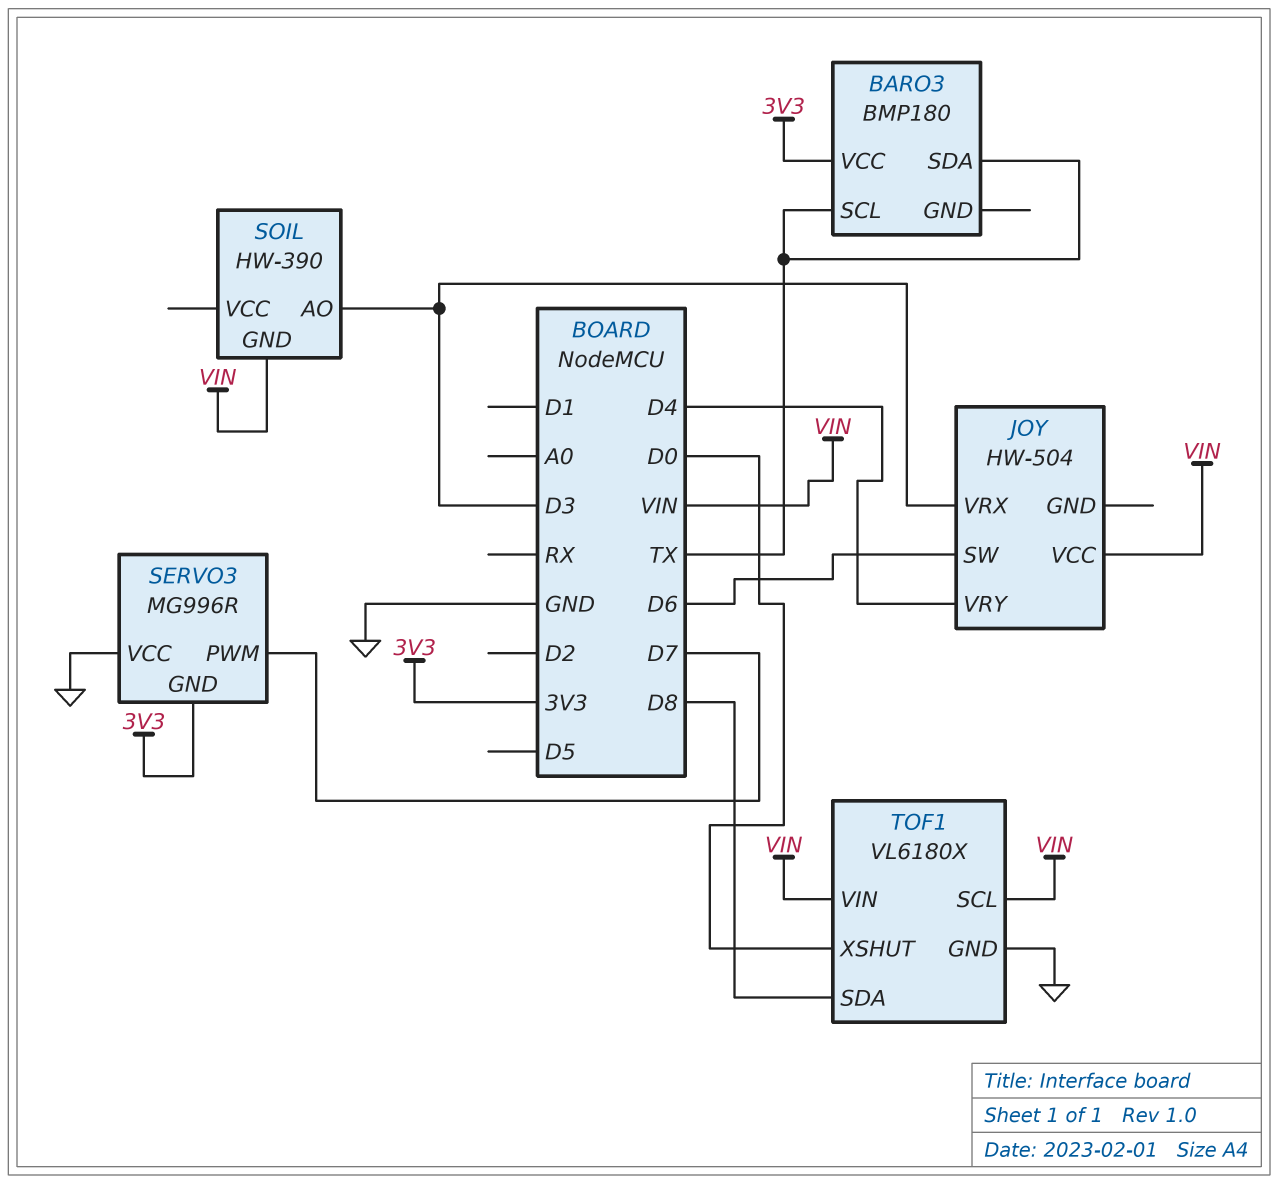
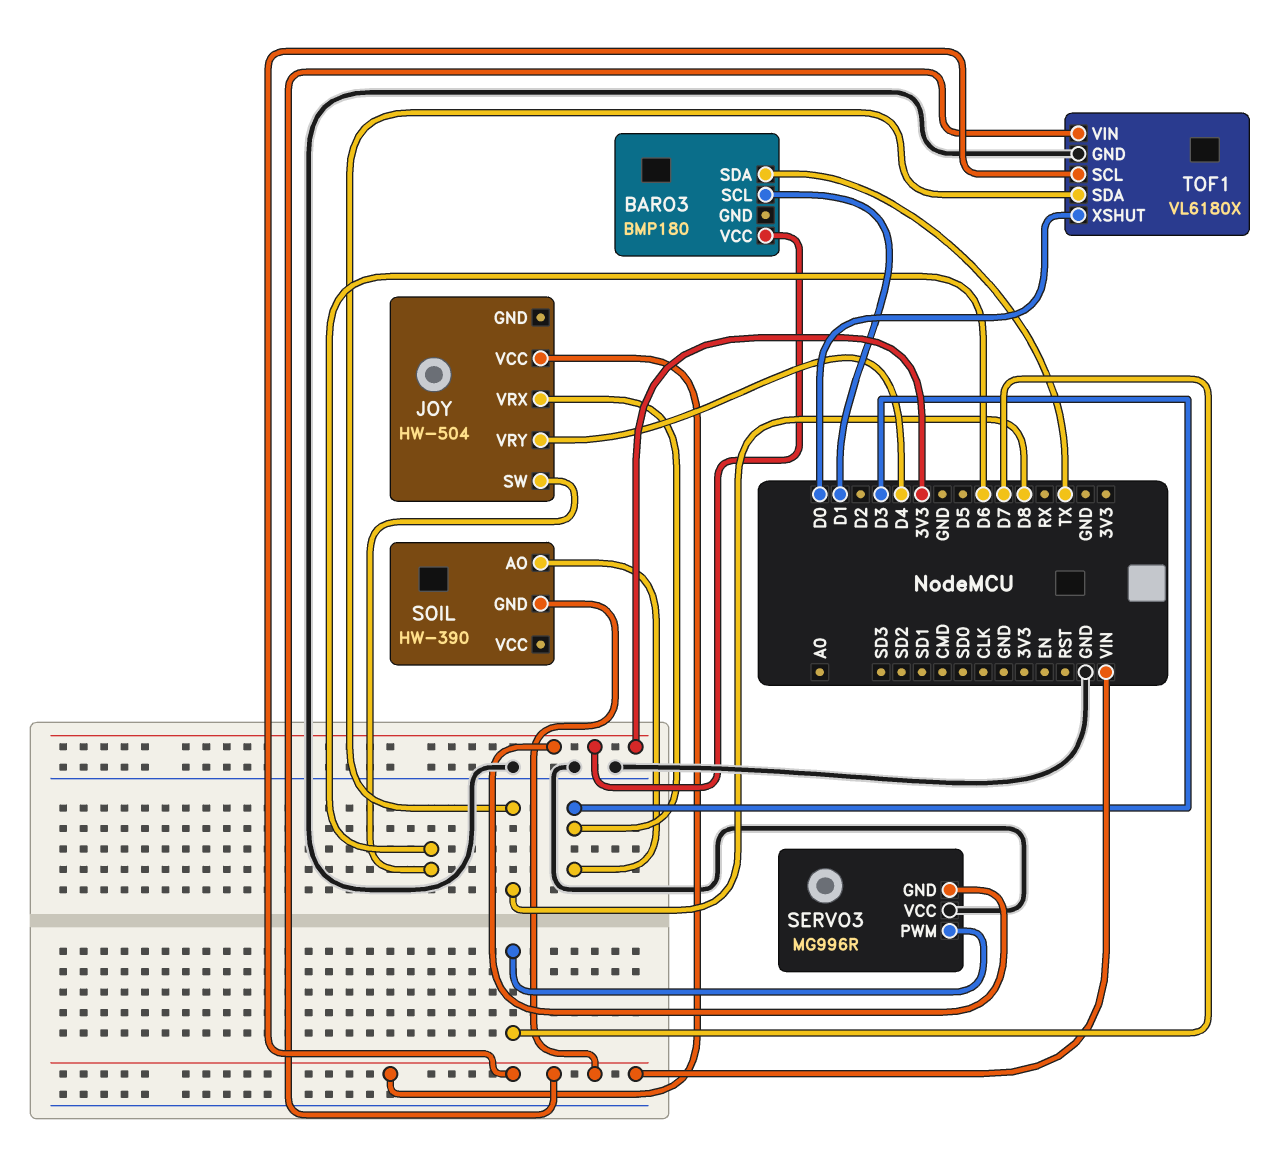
BARO3 pin SCL: TX -> D1

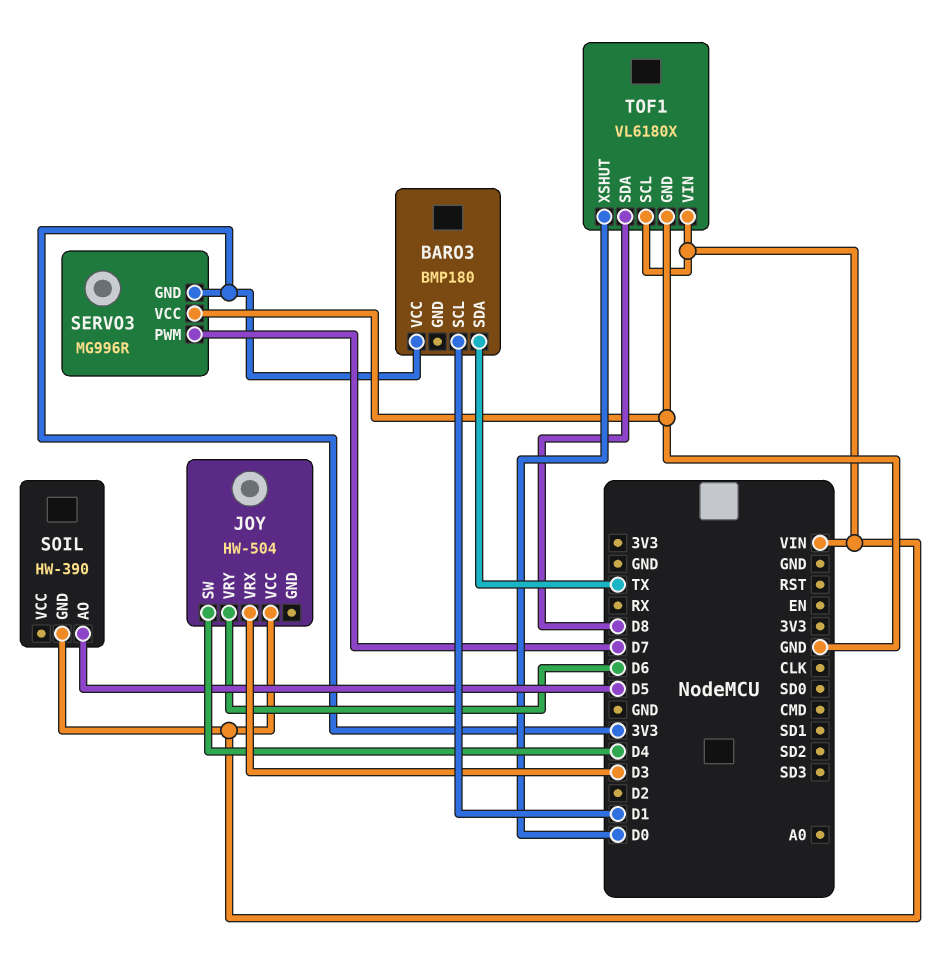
JOY pin SW: D6 -> D4
JOY pin VRY: D4 -> D6
SOIL pin AO: D3 -> D5

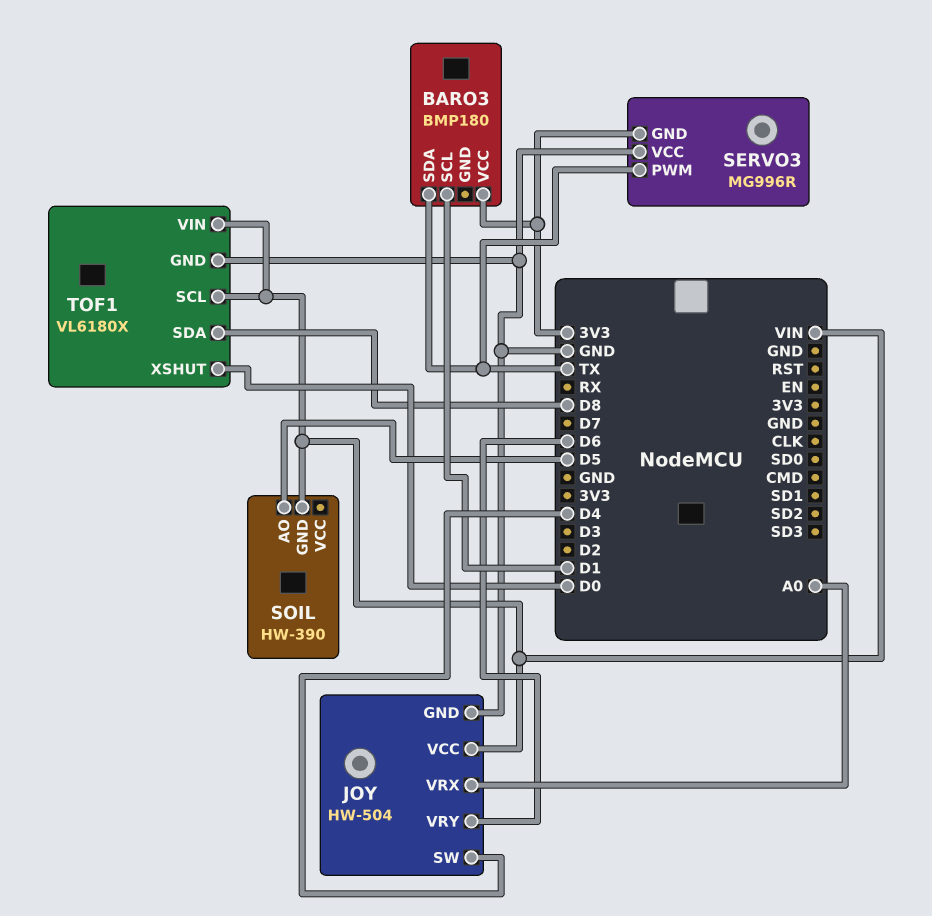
JOY pin GND: none -> GND
JOY pin VRX: D3 -> A0
SERVO3 pin PWM: D7 -> TX

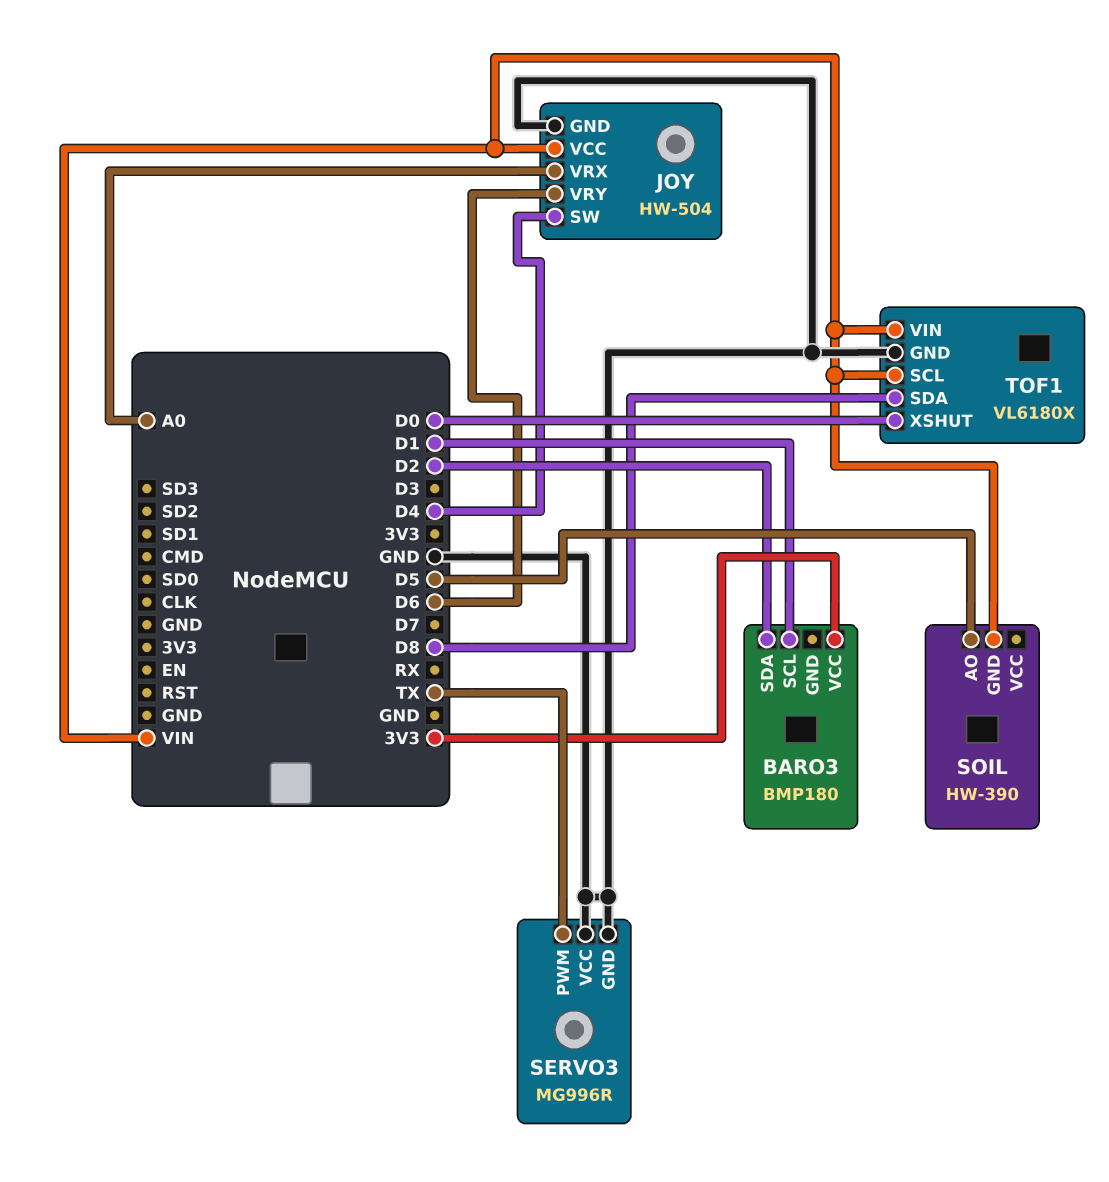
BARO3 pin SDA: TX -> D2
SERVO3 pin GND: 3V3 -> GND

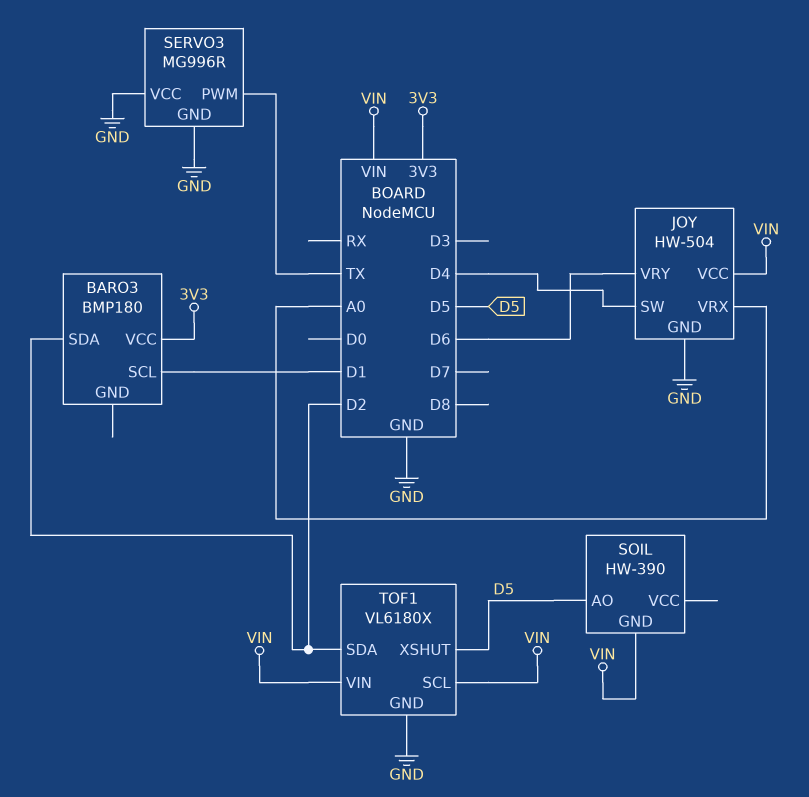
TOF1 pin SDA: D8 -> D2
TOF1 pin XSHUT: D0 -> D5

